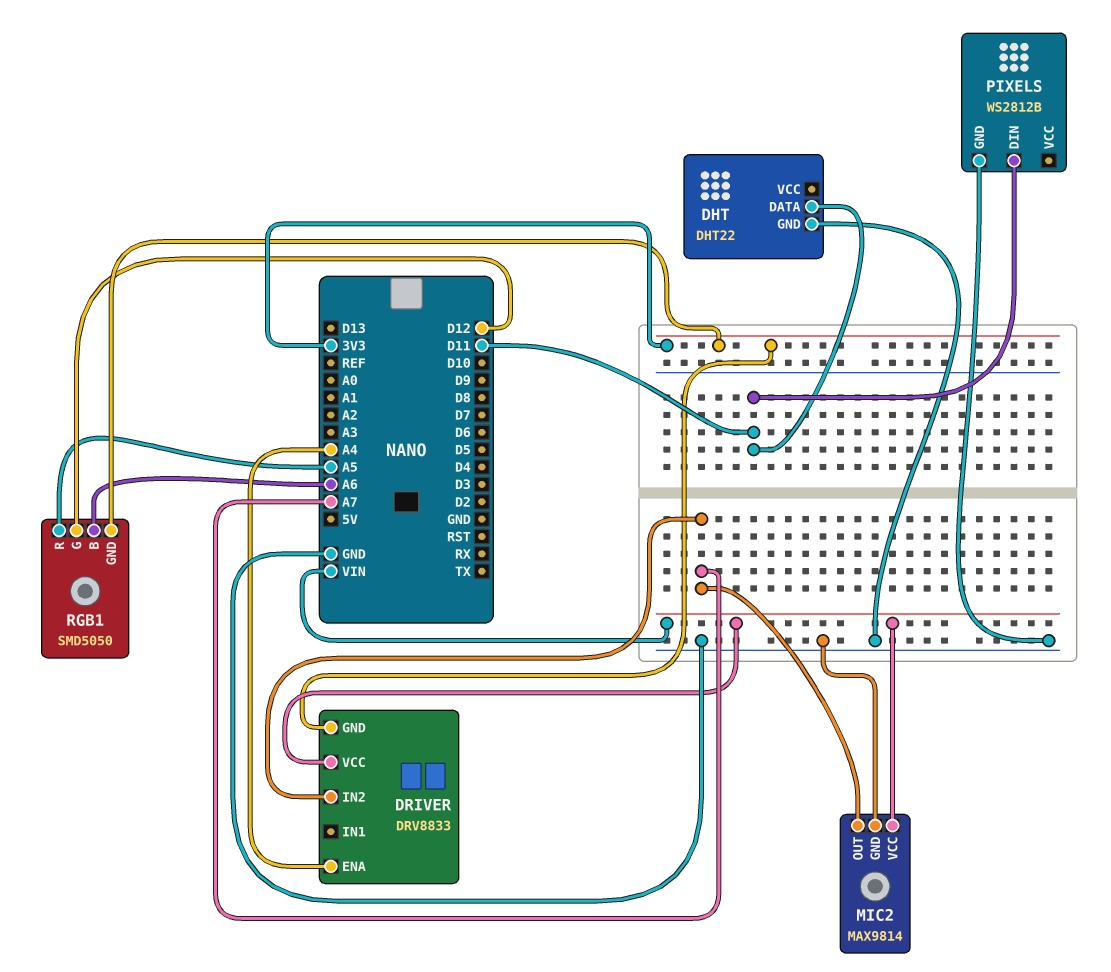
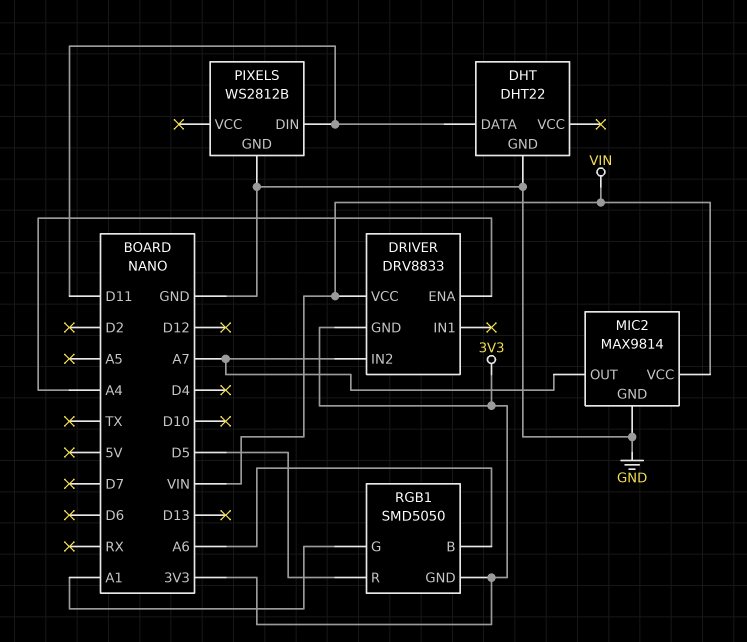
RGB1 pin G: D12 -> A1
RGB1 pin R: A5 -> D5

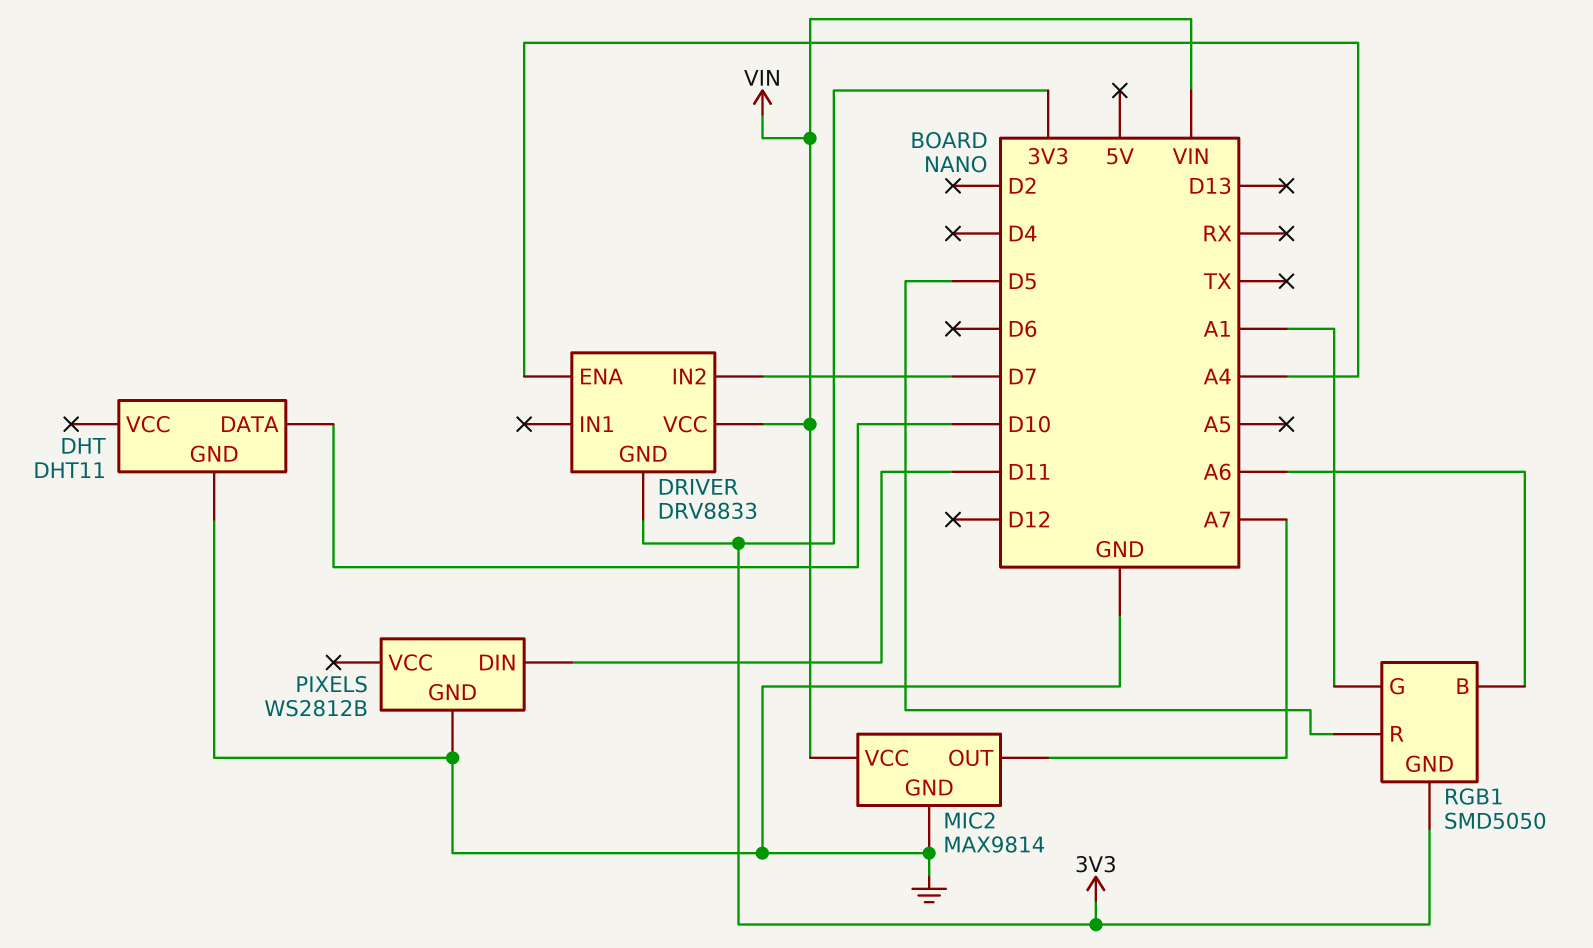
DHT: DHT22 -> DHT11
DHT pin DATA: D11 -> D10
DRIVER pin IN2: A7 -> D7

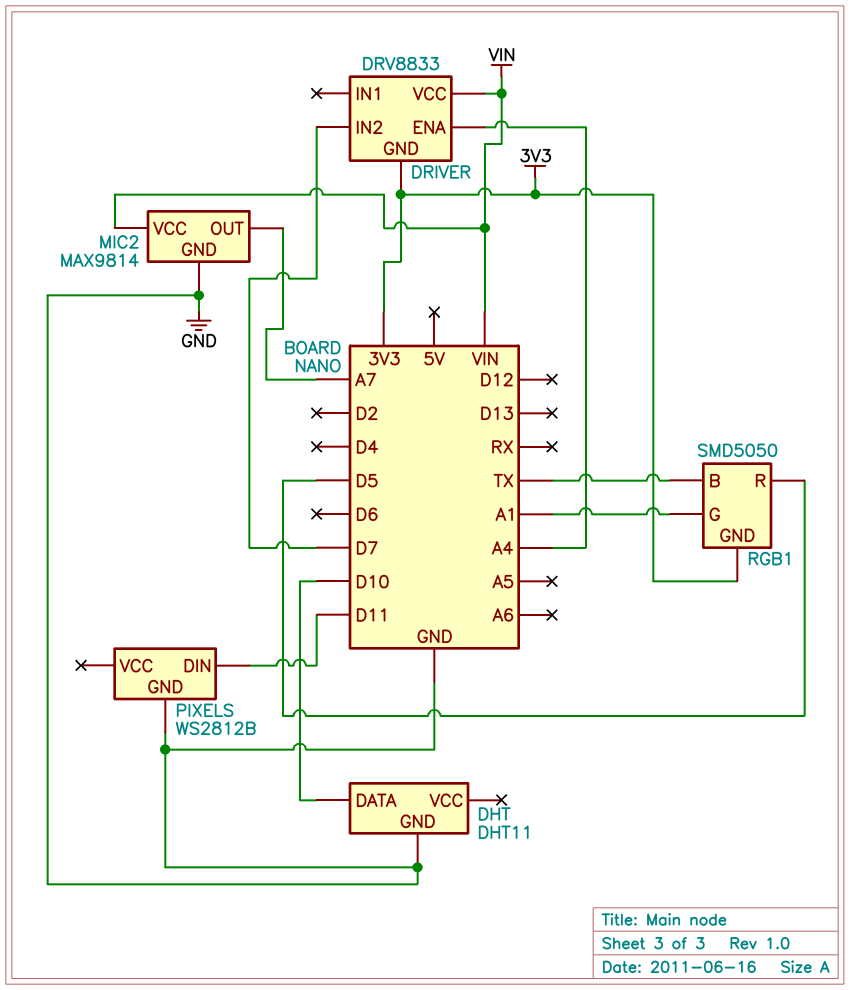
RGB1 pin B: A6 -> TX

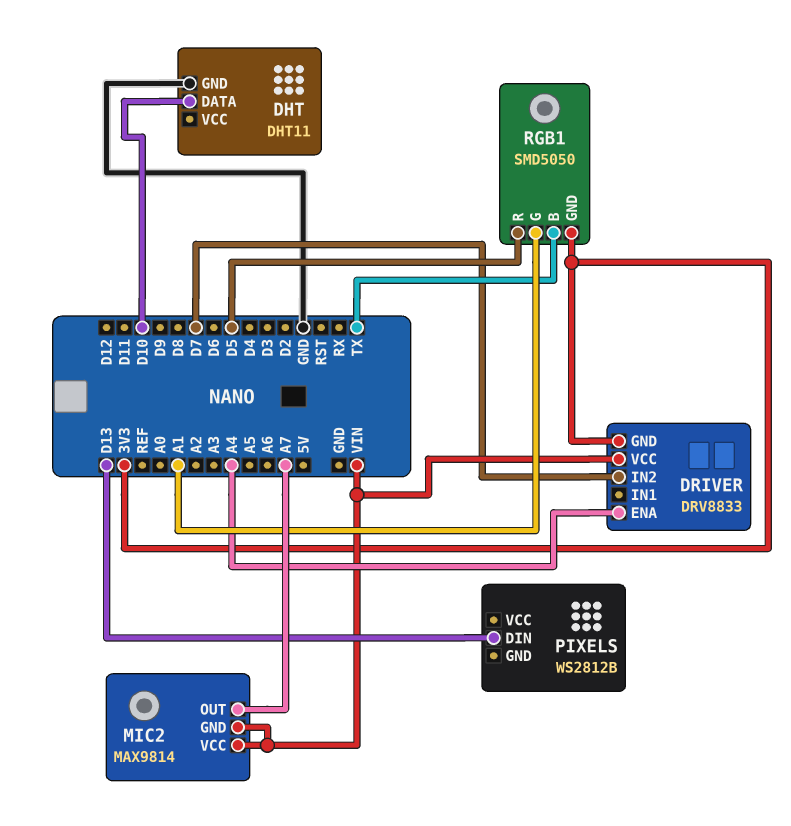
MIC2 pin GND: GND -> VIN
PIXELS pin DIN: D11 -> D13
PIXELS pin GND: GND -> none

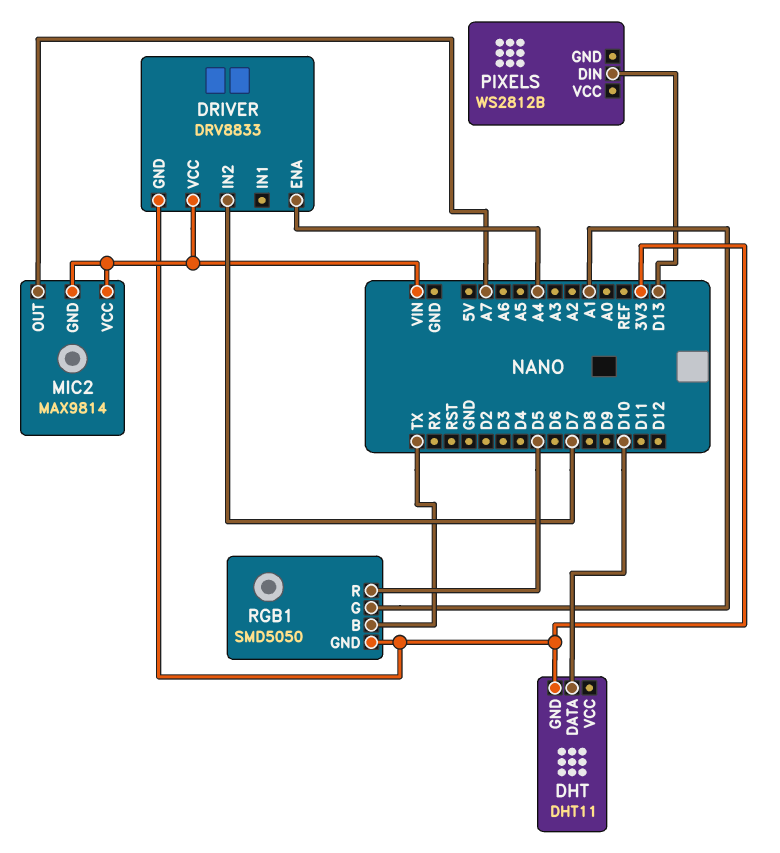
DHT pin GND: GND -> 3V3

